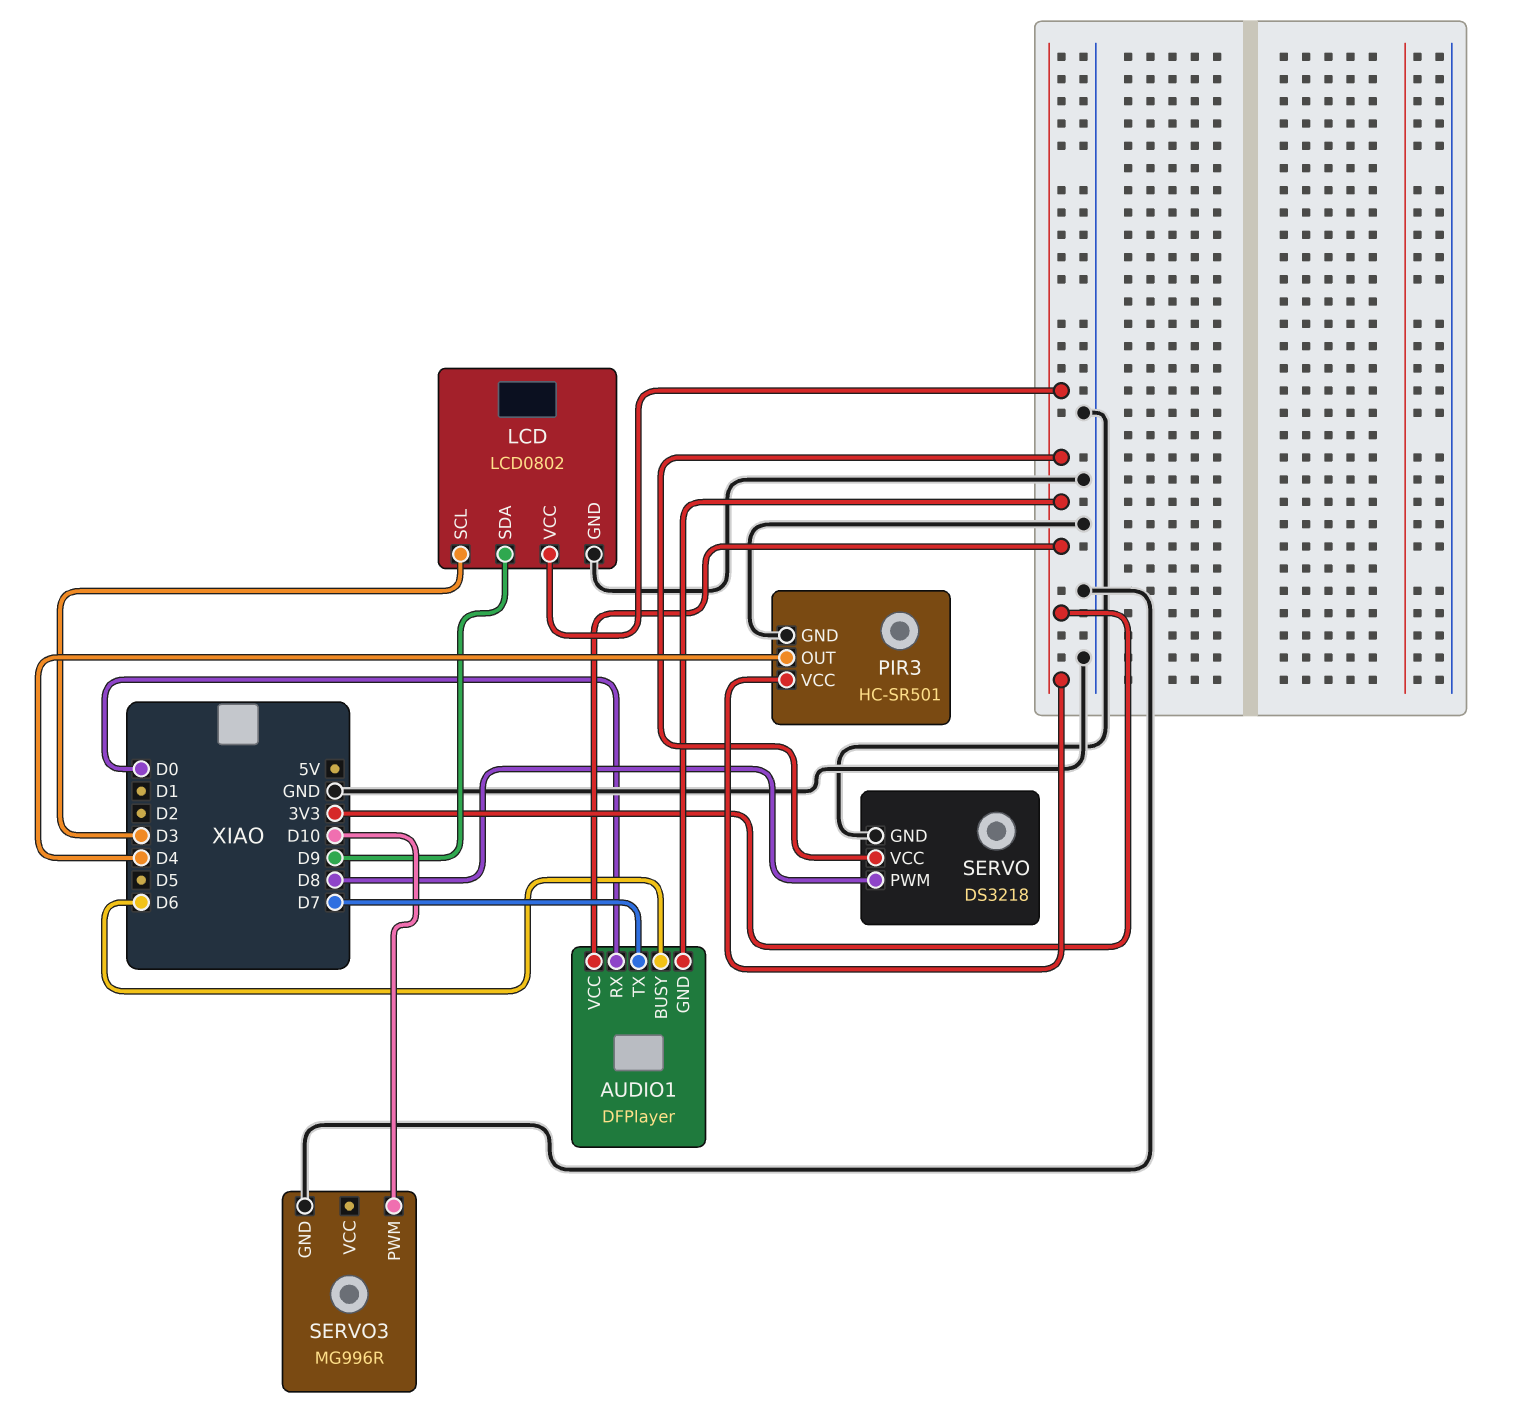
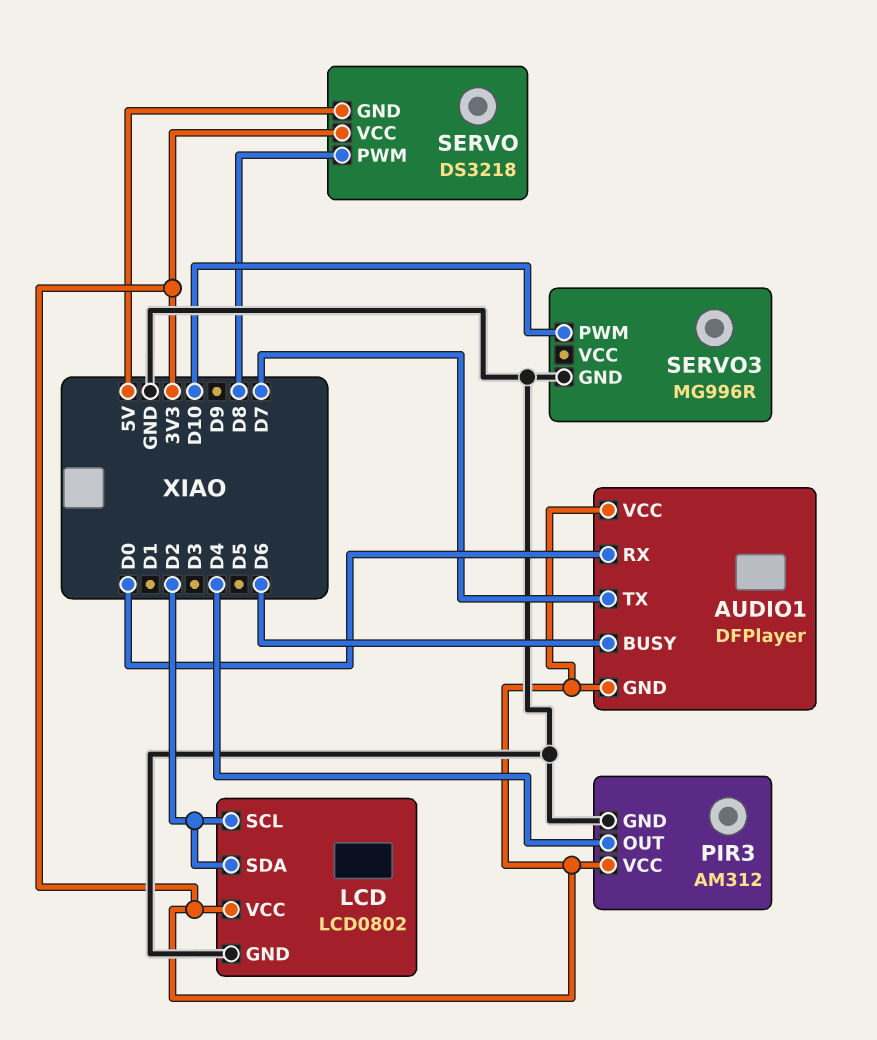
LCD pin SCL: D3 -> D2
LCD pin SDA: D9 -> D2
PIR3: HC-SR501 -> AM312
SERVO pin GND: GND -> 5V

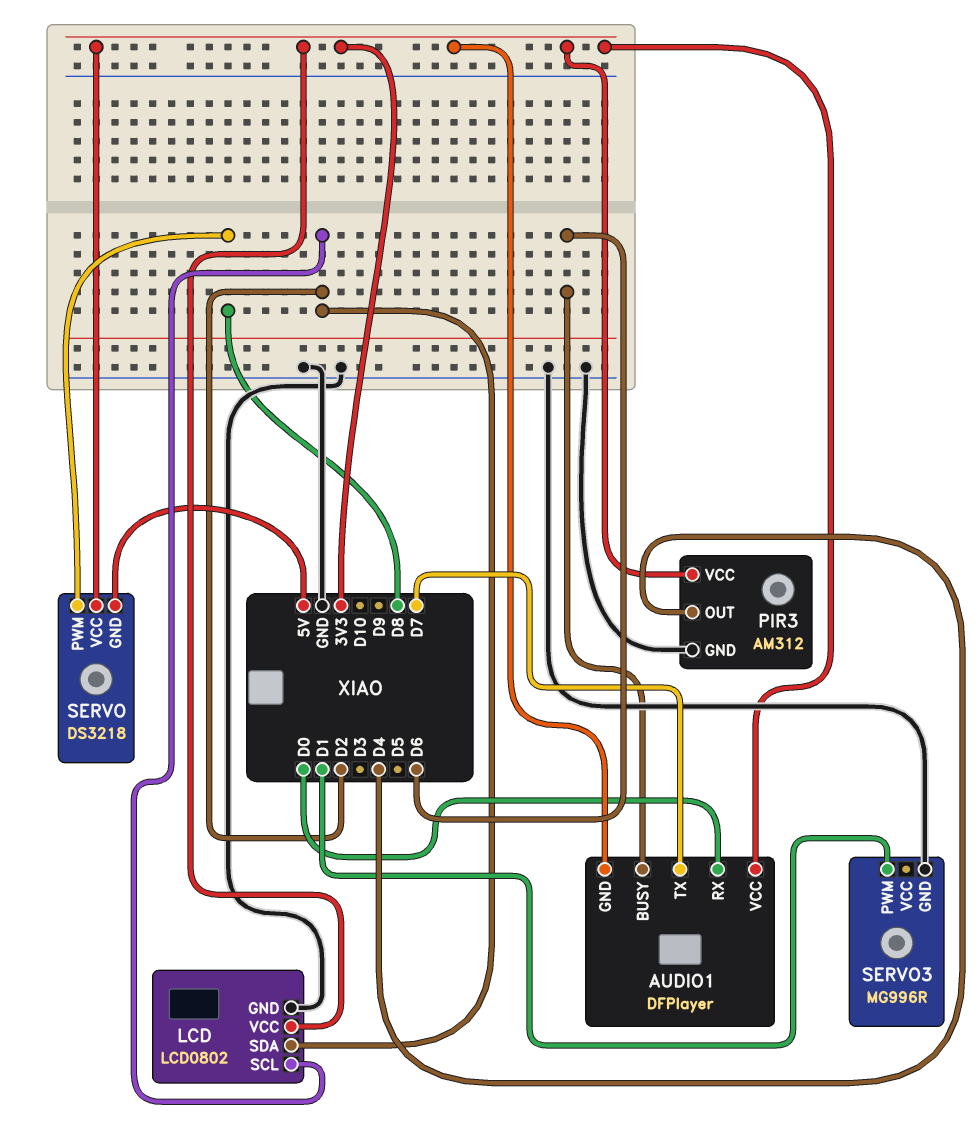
SERVO3 pin PWM: D10 -> D1

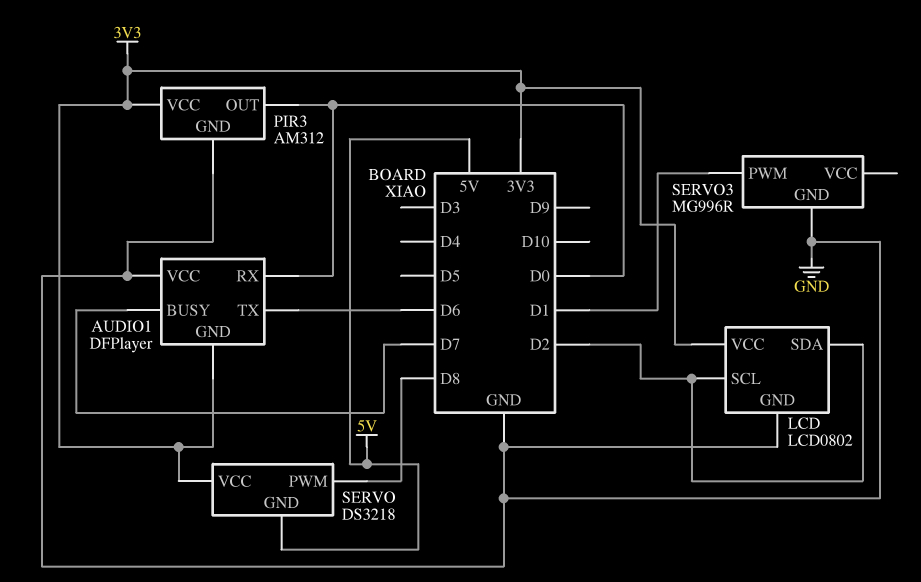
AUDIO1 pin BUSY: D6 -> D7
AUDIO1 pin TX: D7 -> D6
AUDIO1 pin VCC: 3V3 -> GND
PIR3 pin OUT: D4 -> D0

